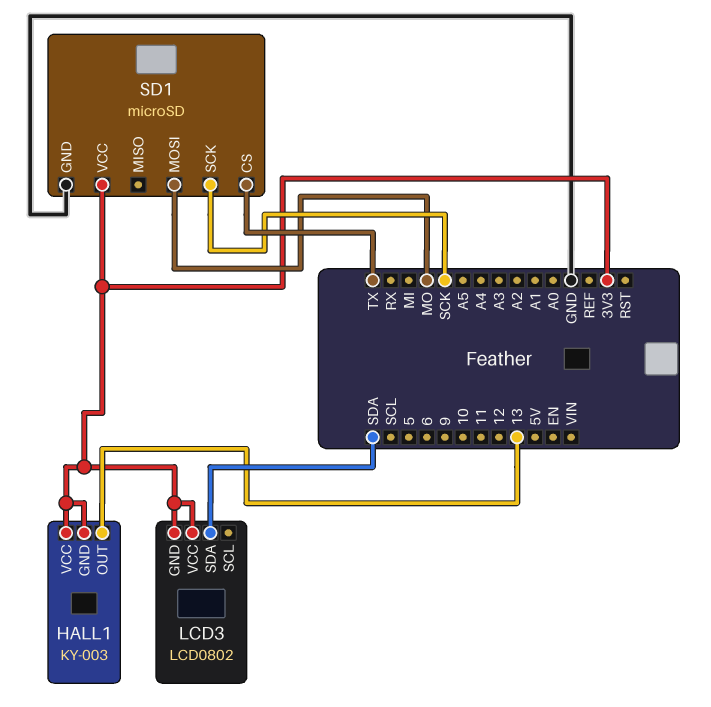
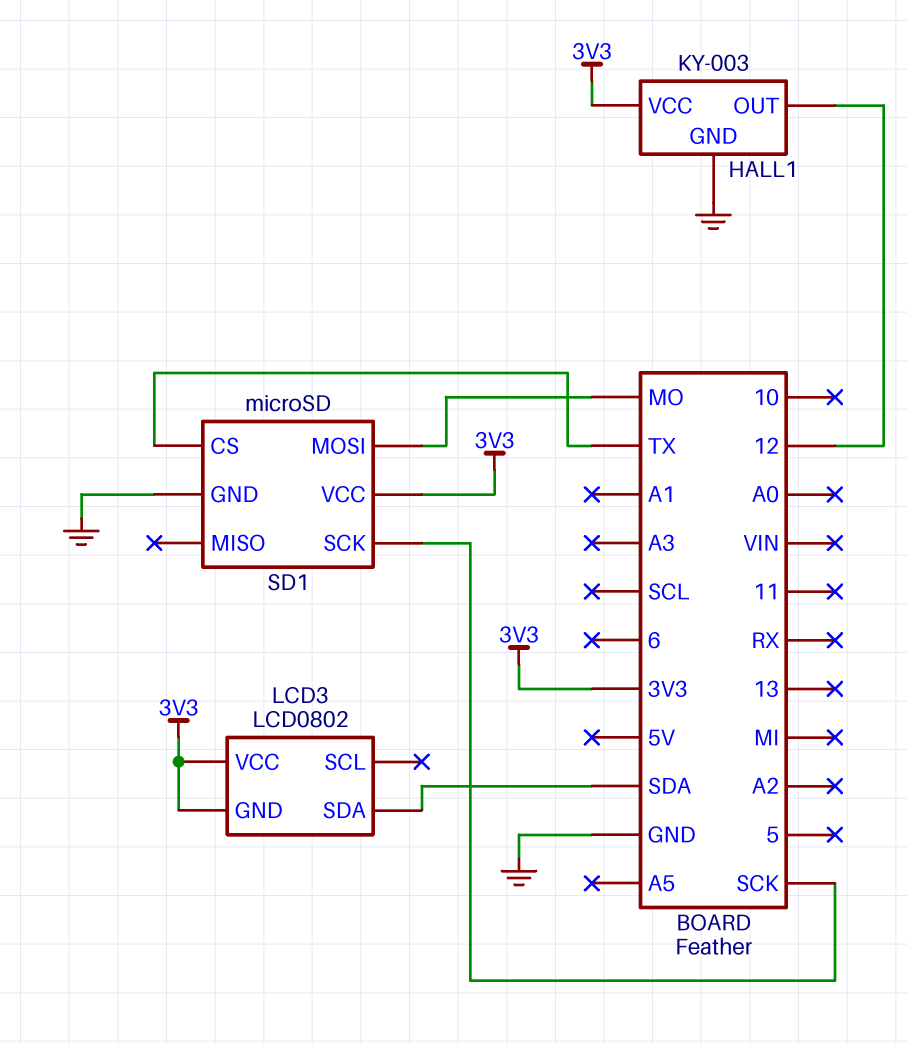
HALL1 pin GND: 3V3 -> GND
HALL1 pin OUT: 13 -> 12

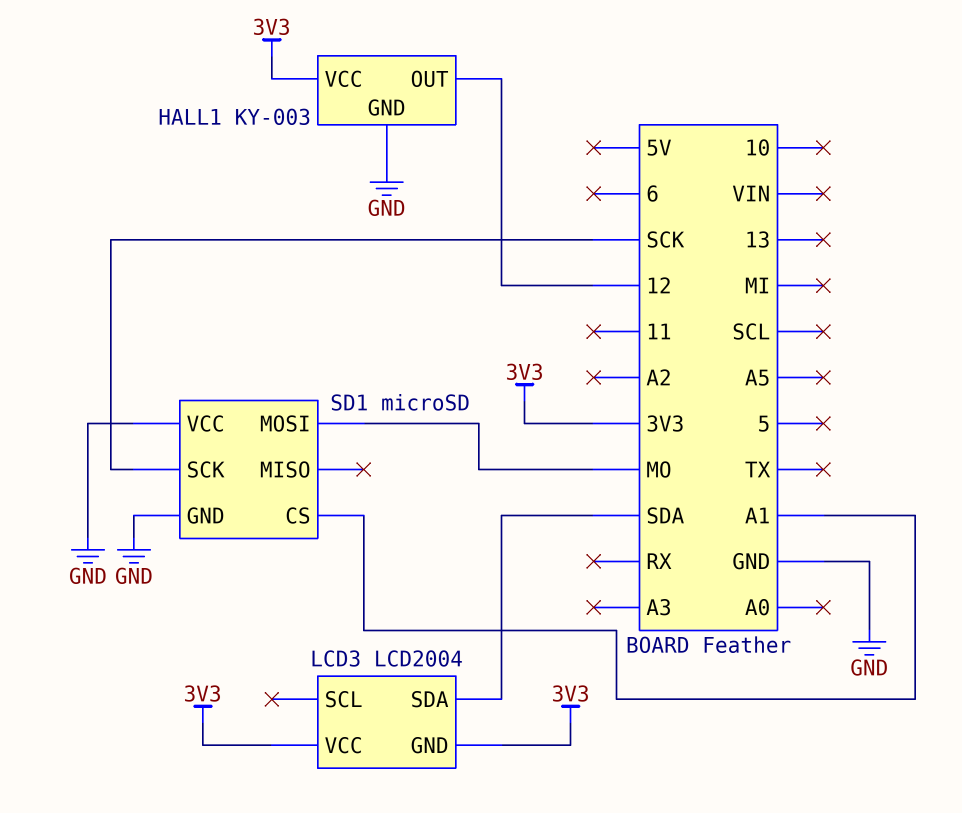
LCD3: LCD0802 -> LCD2004
SD1 pin CS: TX -> A1
SD1 pin VCC: 3V3 -> GND

